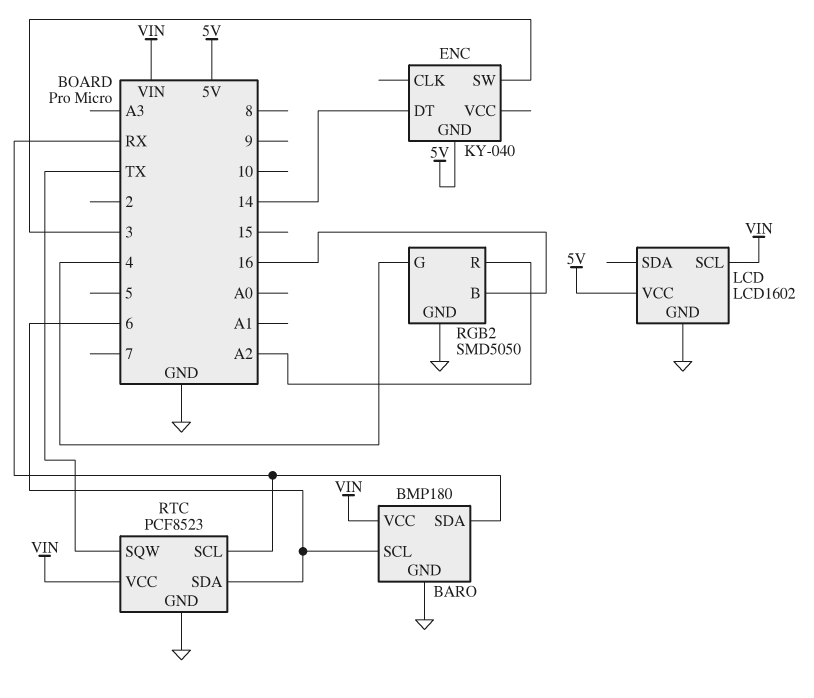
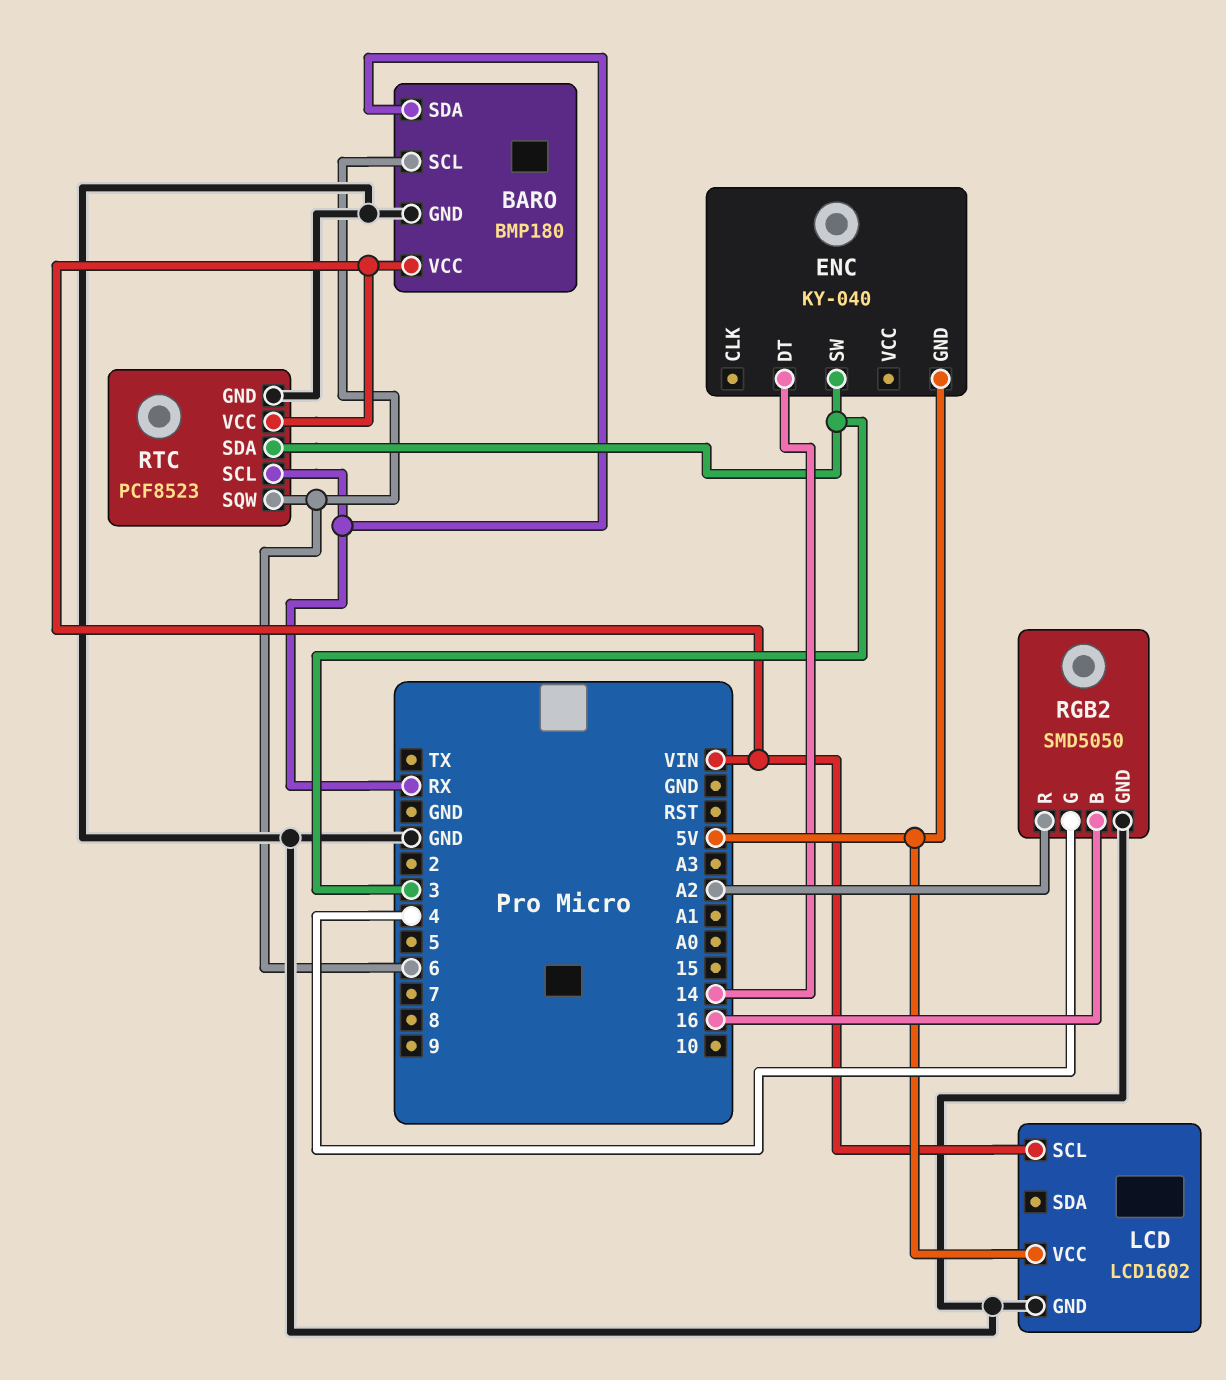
RTC pin SDA: 6 -> 3
RTC pin SQW: TX -> 6

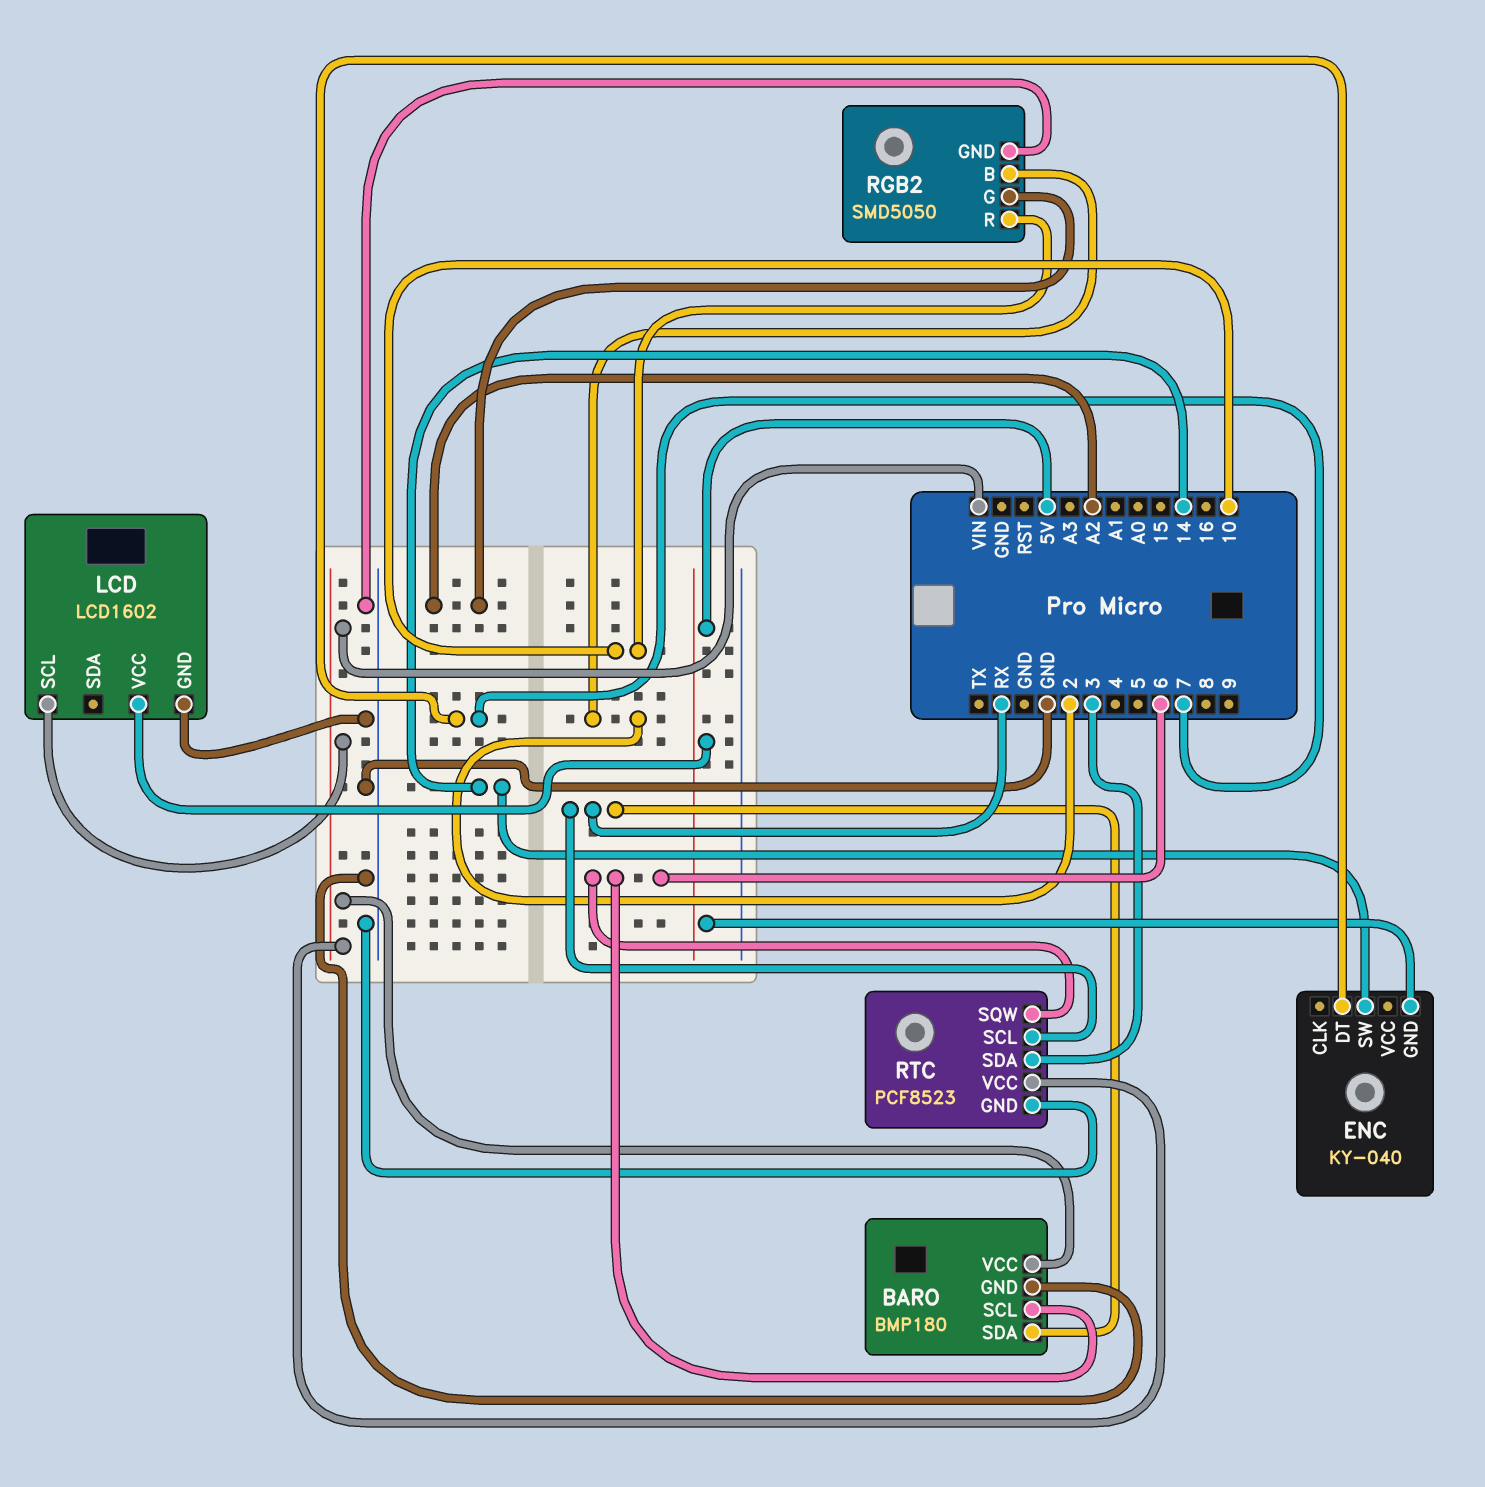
ENC pin DT: 14 -> 7
ENC pin SW: 3 -> 14
RGB2 pin B: 16 -> 2
RGB2 pin G: 4 -> A2
RGB2 pin R: A2 -> 10

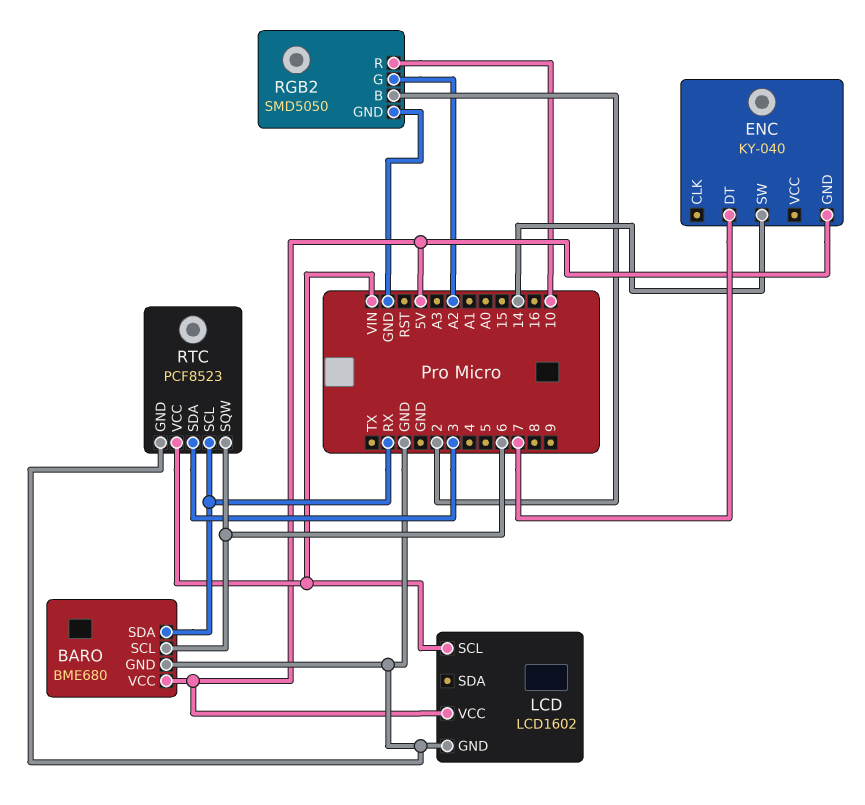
BARO: BMP180 -> BME680
BARO pin VCC: VIN -> 5V

